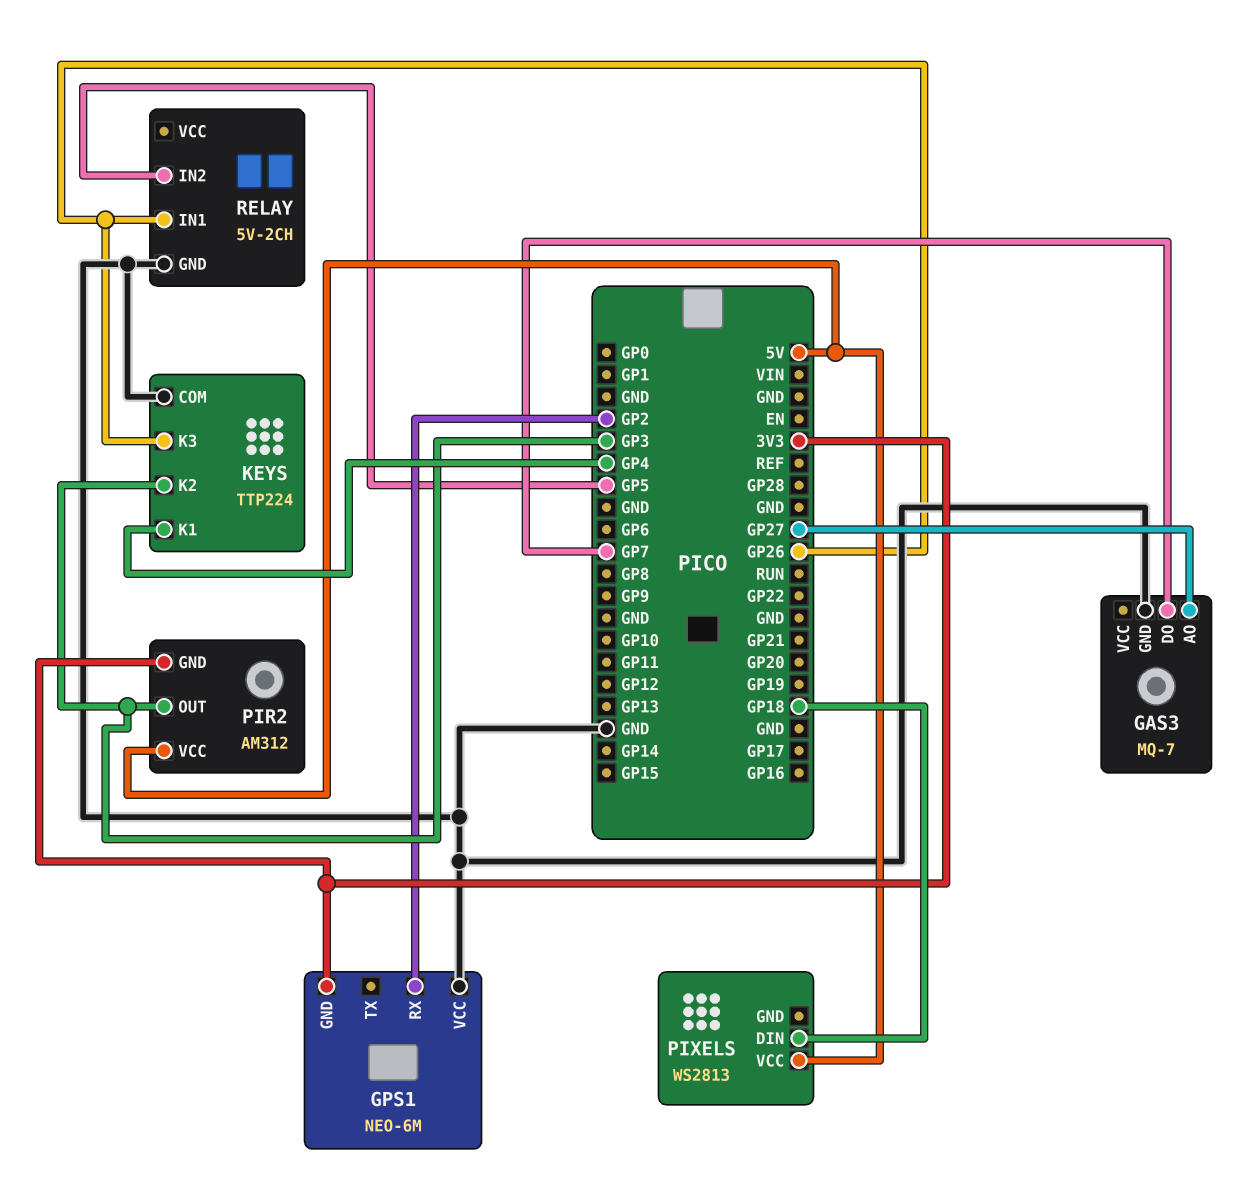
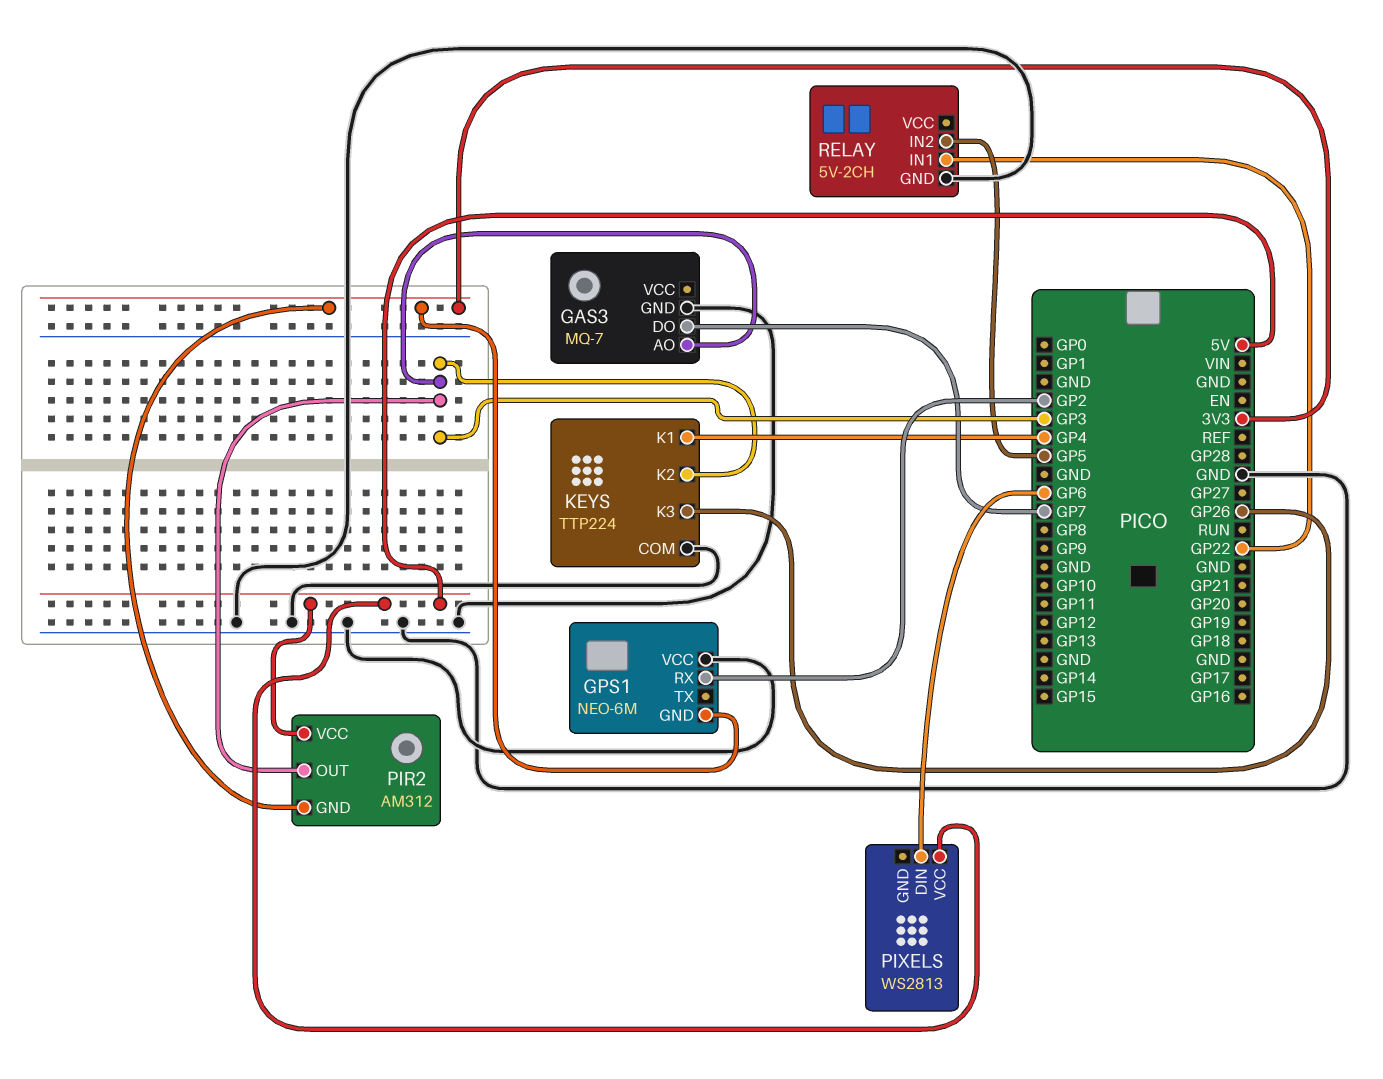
GAS3 pin AO: GP27 -> GP3
PIXELS pin DIN: GP18 -> GP6
RELAY pin IN1: GP26 -> GP22

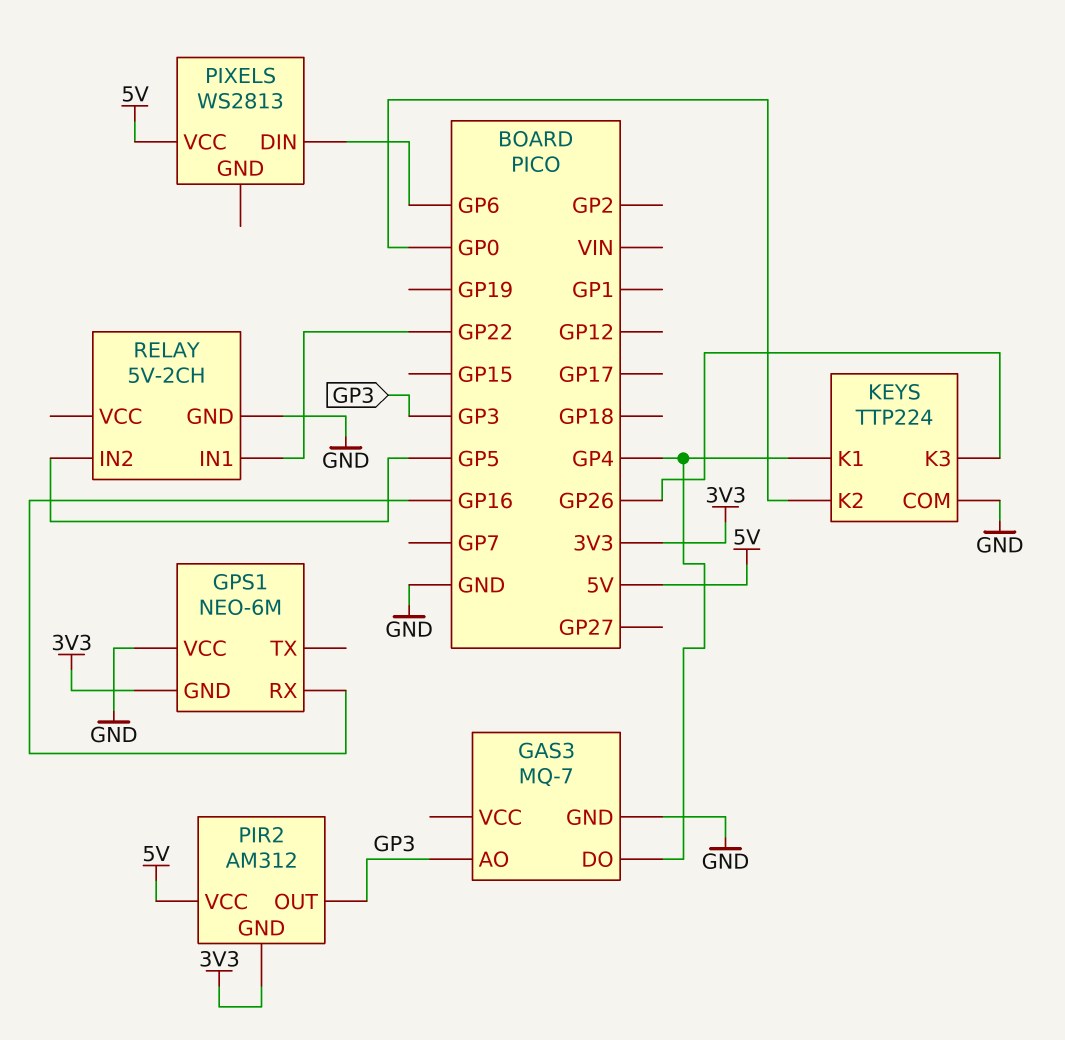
GAS3 pin DO: GP7 -> GP4
GPS1 pin RX: GP2 -> GP16
KEYS pin K2: GP3 -> GP0

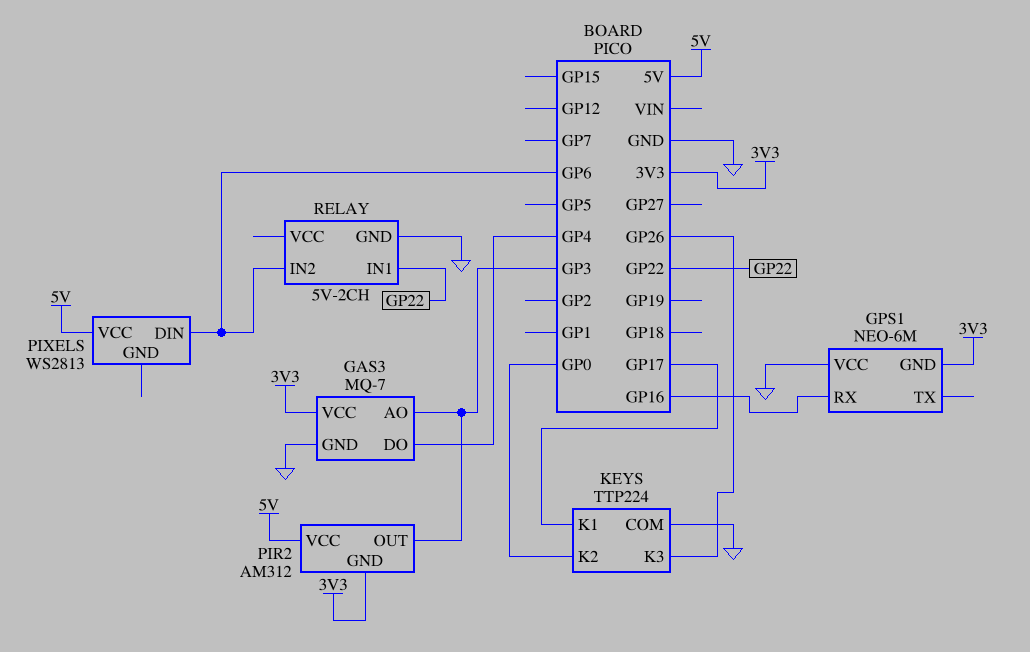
GAS3 pin VCC: none -> 3V3
KEYS pin K1: GP4 -> GP17
RELAY pin IN2: GP5 -> GP6

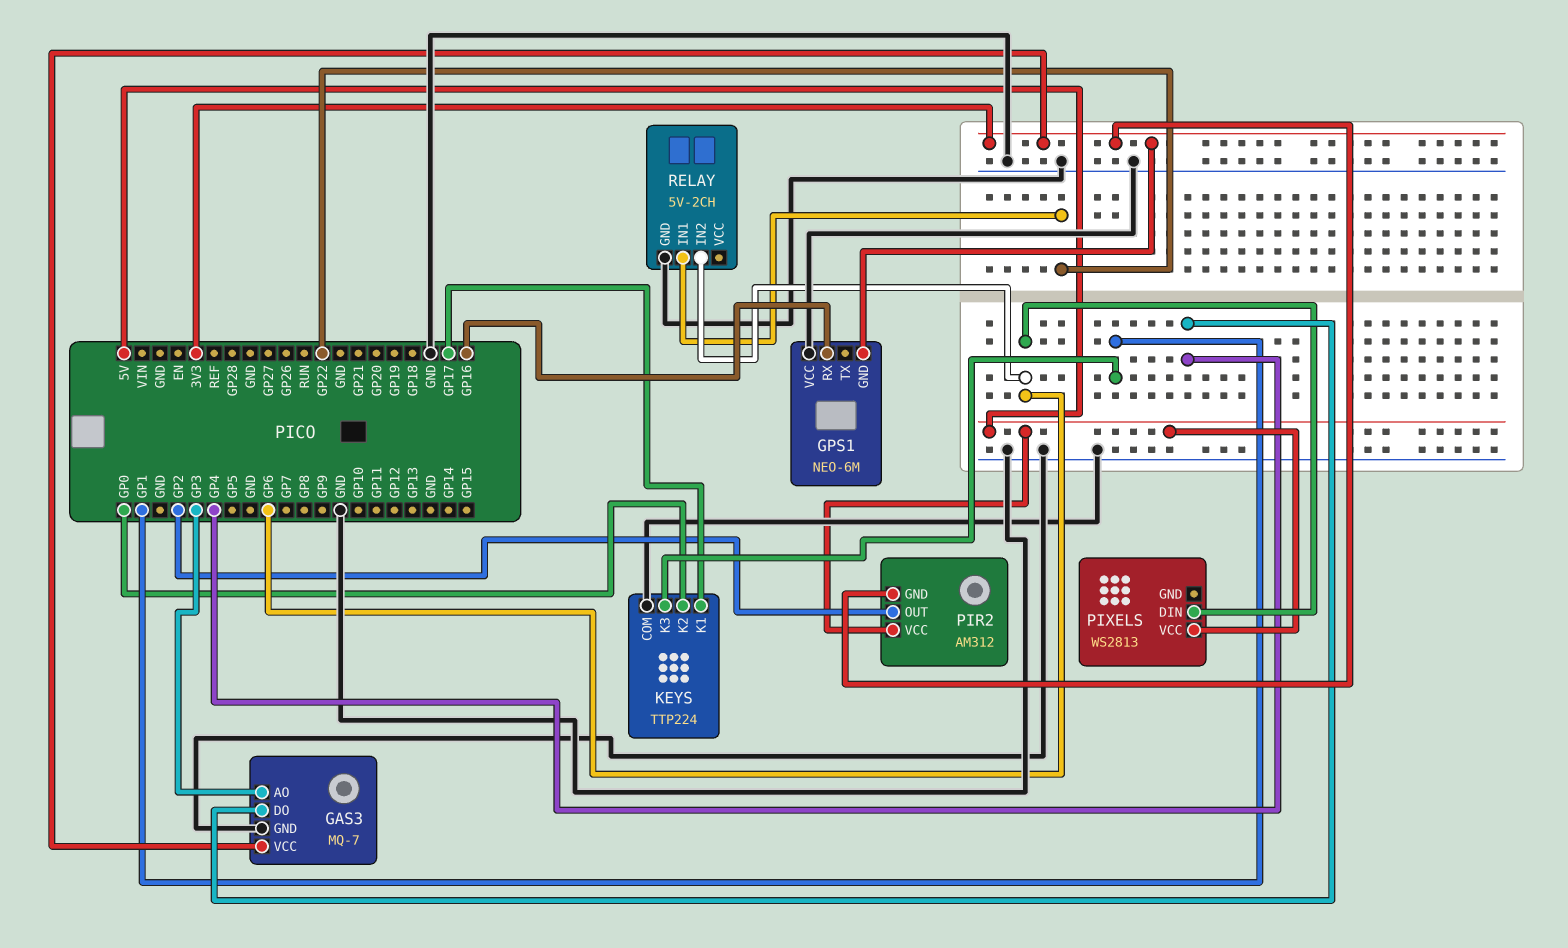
KEYS pin K3: GP26 -> GP1
PIR2 pin OUT: GP3 -> GP2

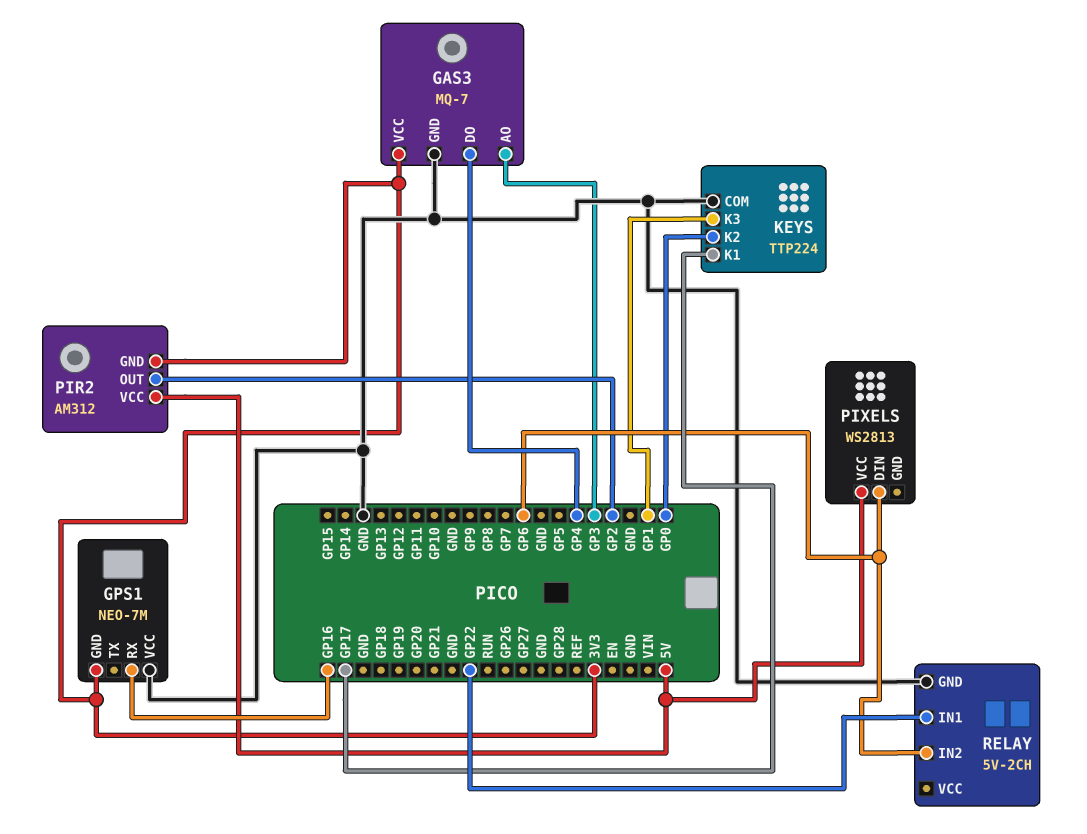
GPS1: NEO-6M -> NEO-7M

